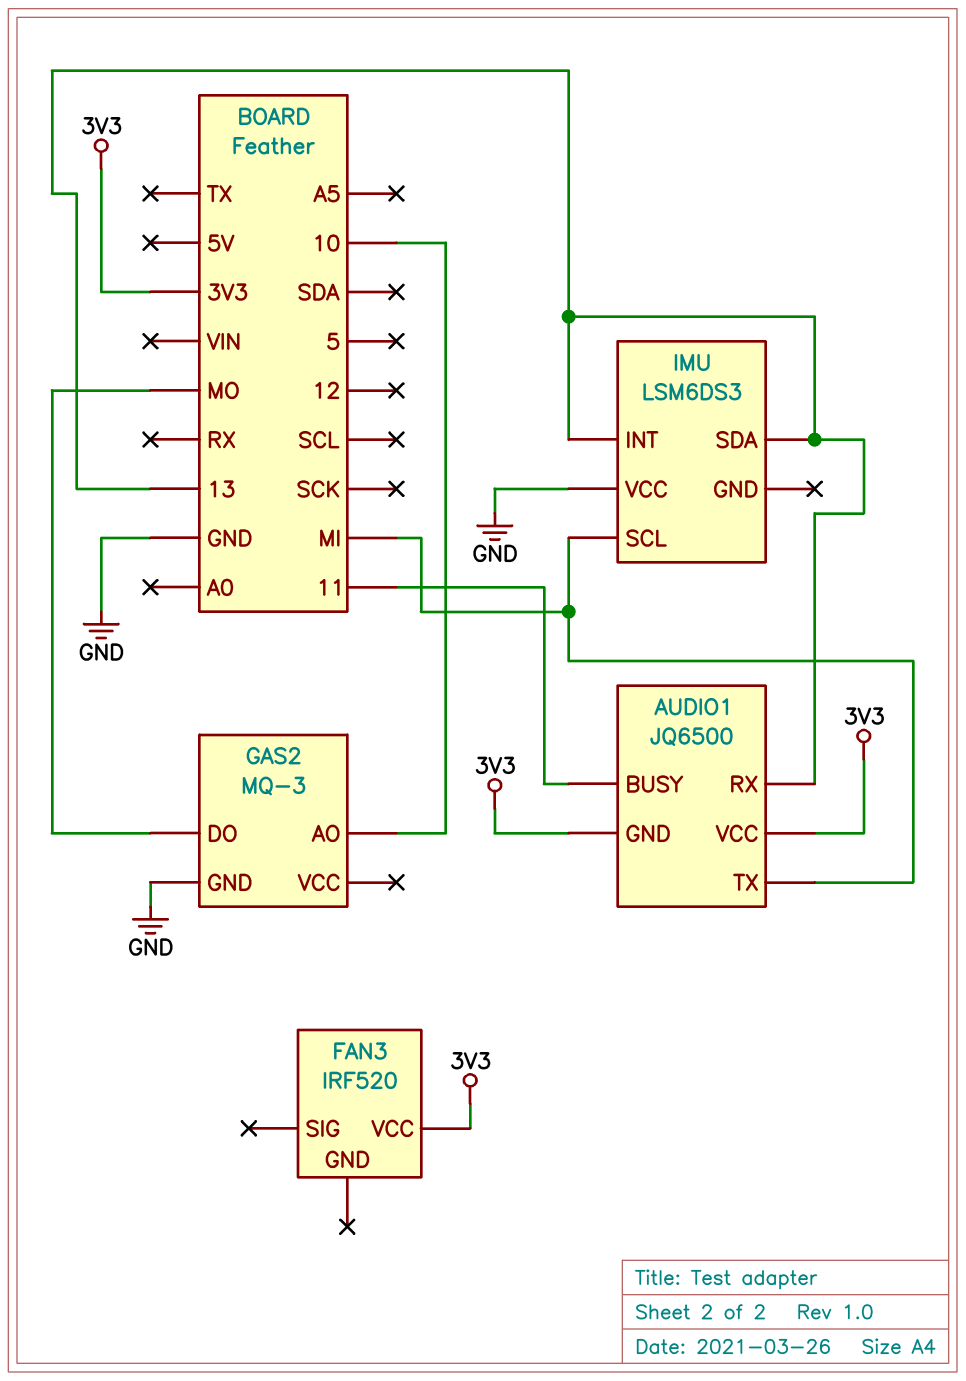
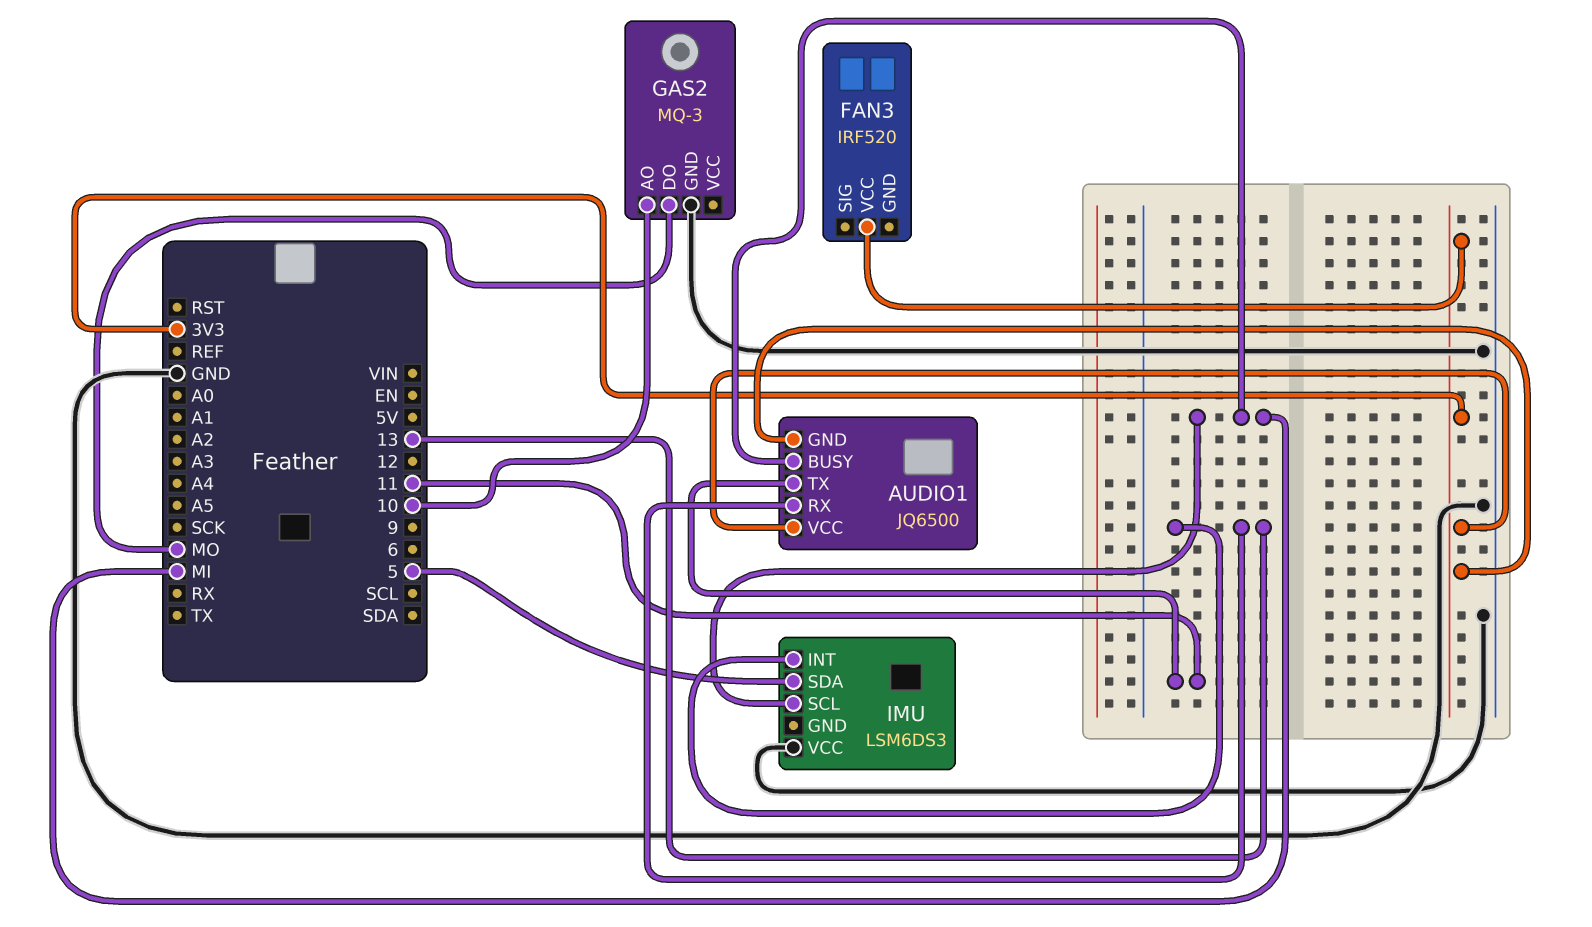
AUDIO1 pin BUSY: 11 -> MI
AUDIO1 pin TX: MI -> 11
IMU pin SDA: 13 -> 5

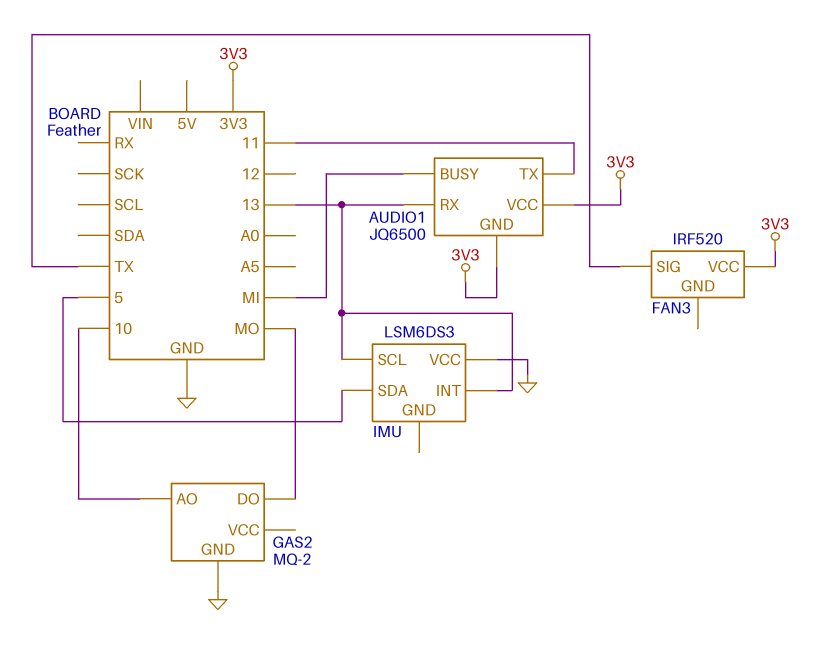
FAN3 pin SIG: none -> TX
GAS2: MQ-3 -> MQ-2
IMU pin SCL: MI -> 13

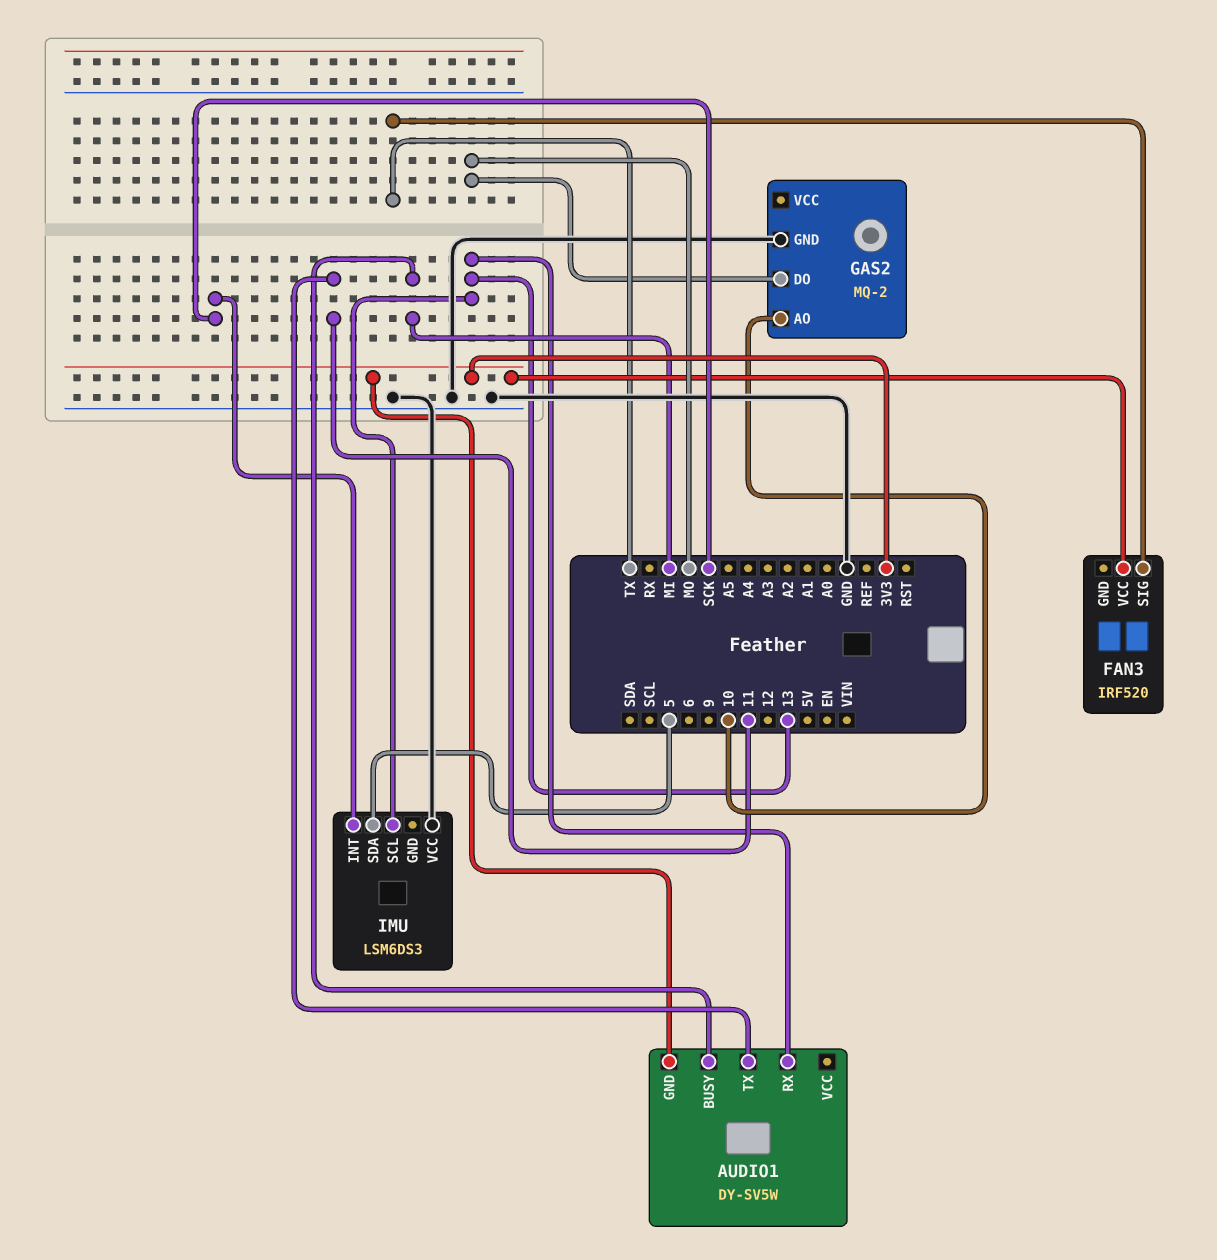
AUDIO1: JQ6500 -> DY-SV5W
AUDIO1 pin VCC: 3V3 -> none
IMU pin INT: 13 -> SCK

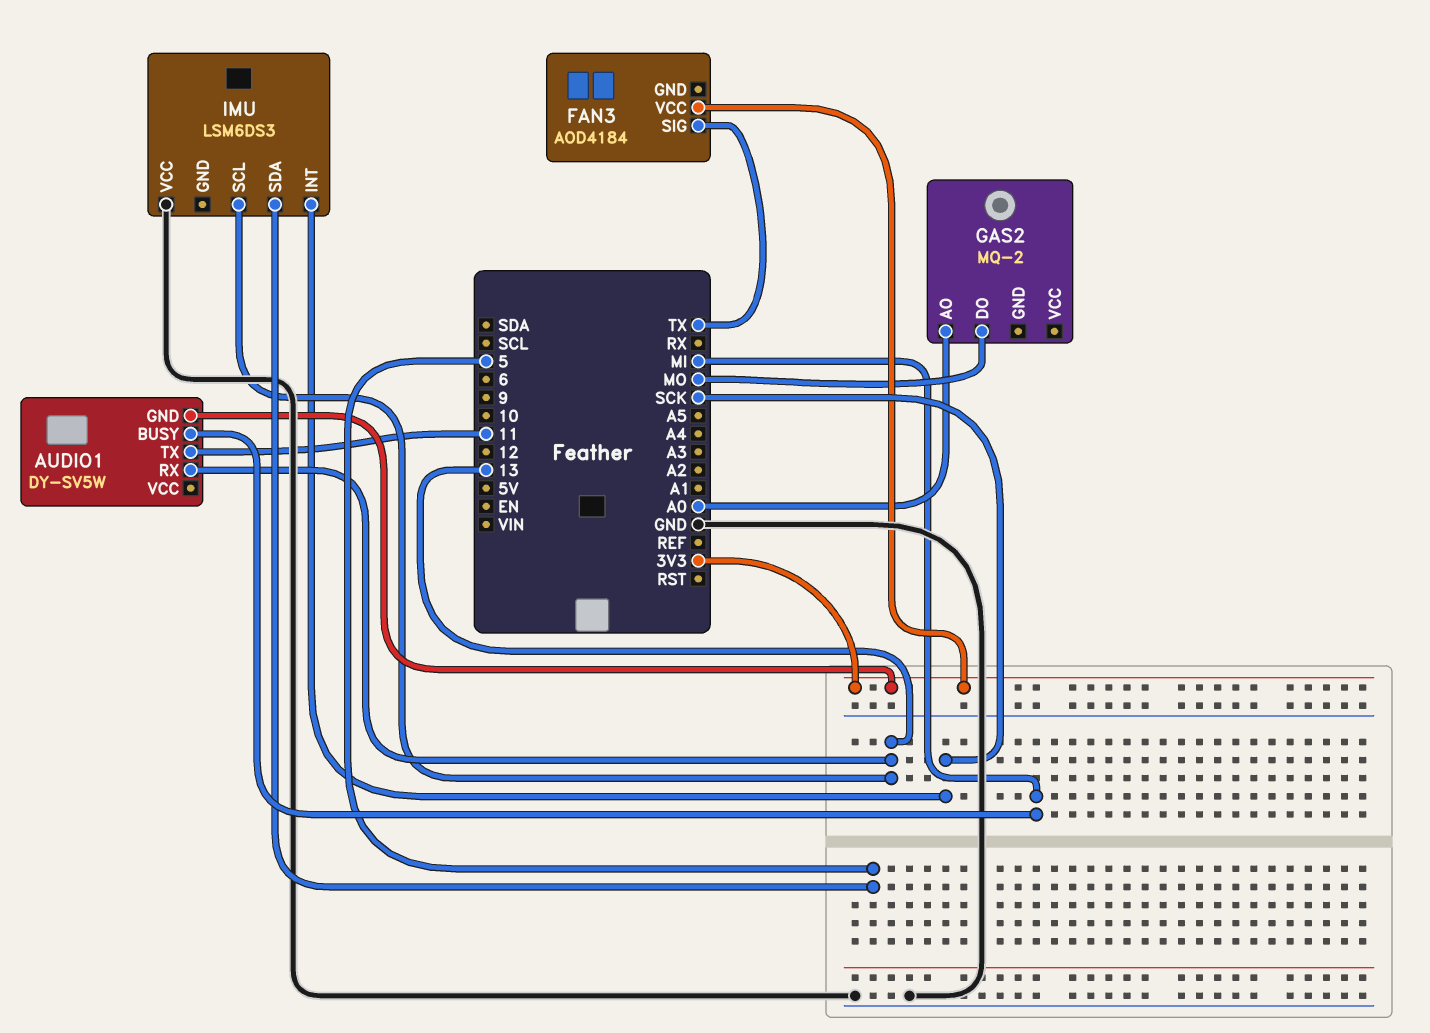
FAN3: IRF520 -> AOD4184
GAS2 pin AO: 10 -> A0
GAS2 pin GND: GND -> none

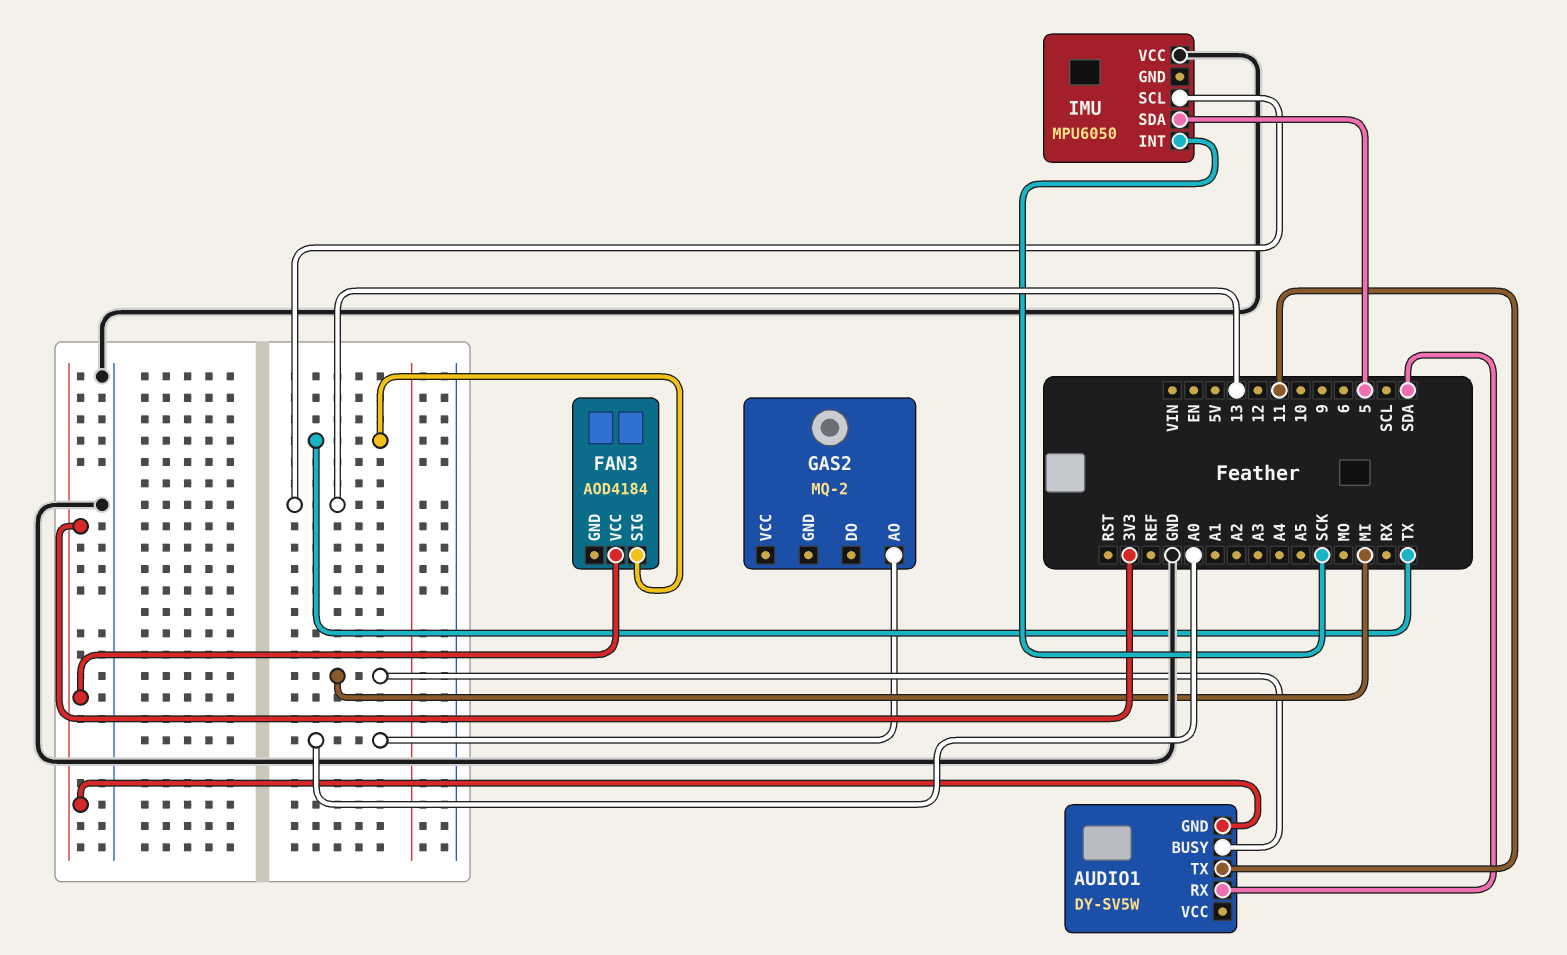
AUDIO1 pin RX: 13 -> SDA
GAS2 pin DO: MO -> none
IMU: LSM6DS3 -> MPU6050

